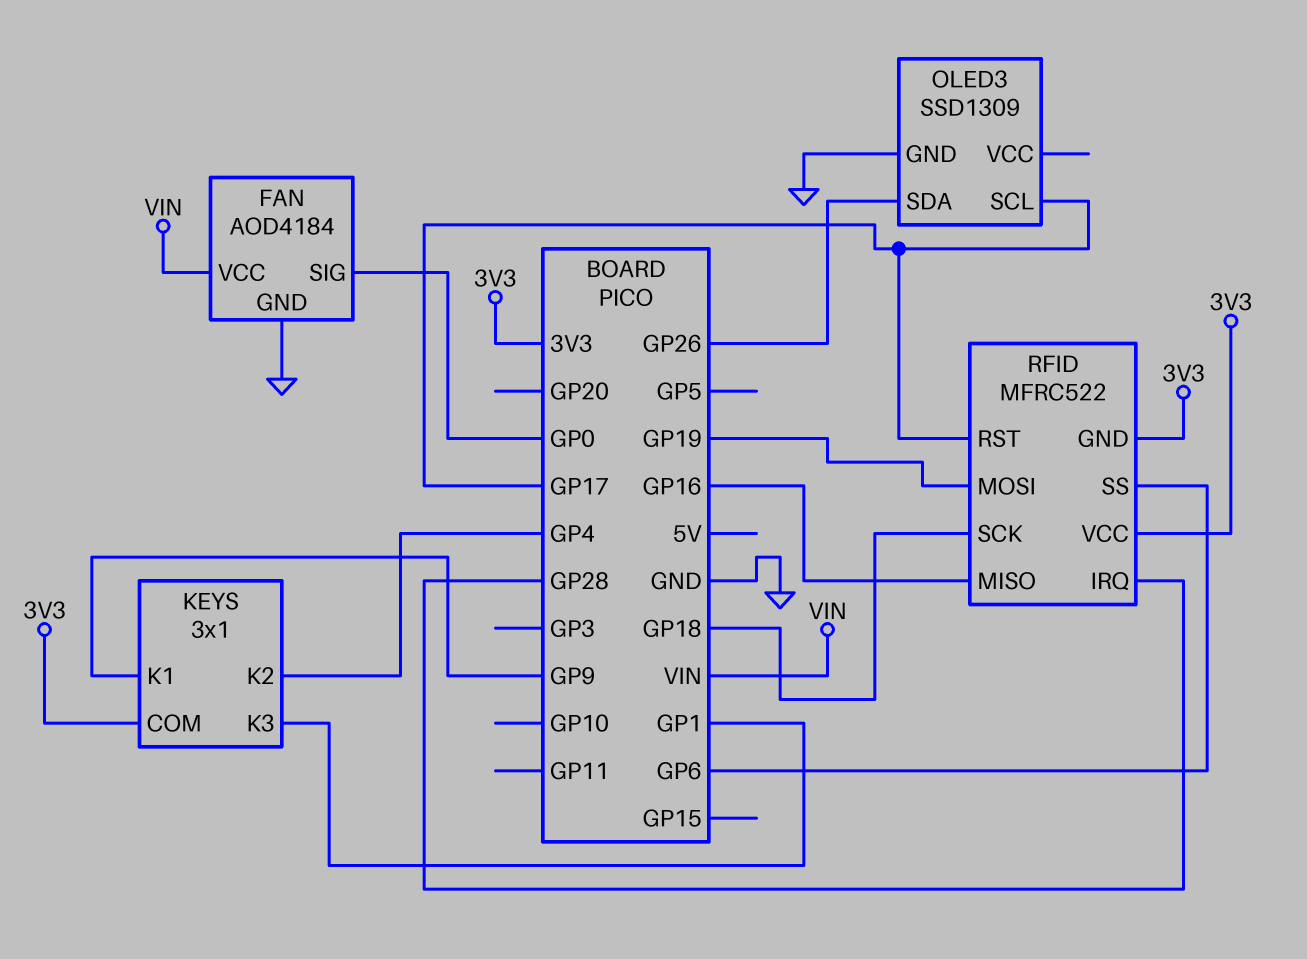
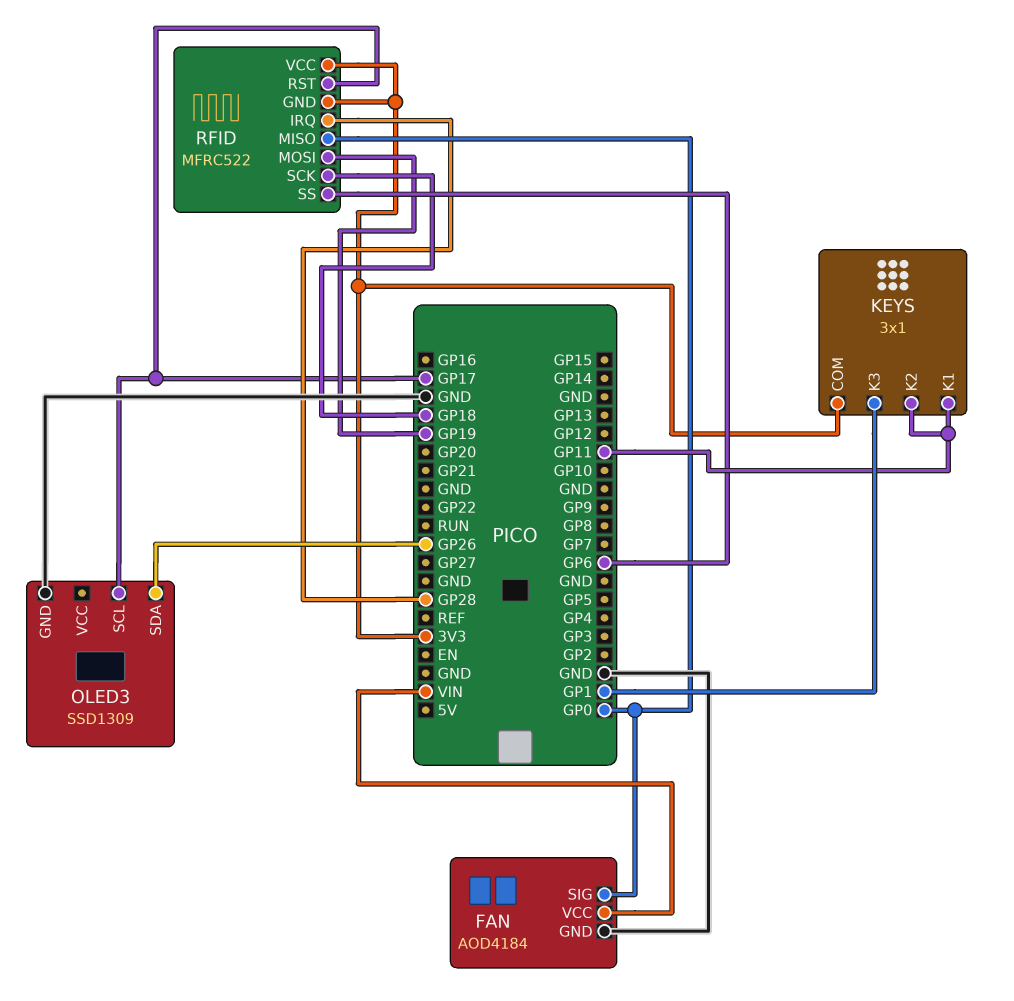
KEYS pin K1: GP9 -> GP11
KEYS pin K2: GP4 -> GP11
RFID pin MISO: GP16 -> GP0

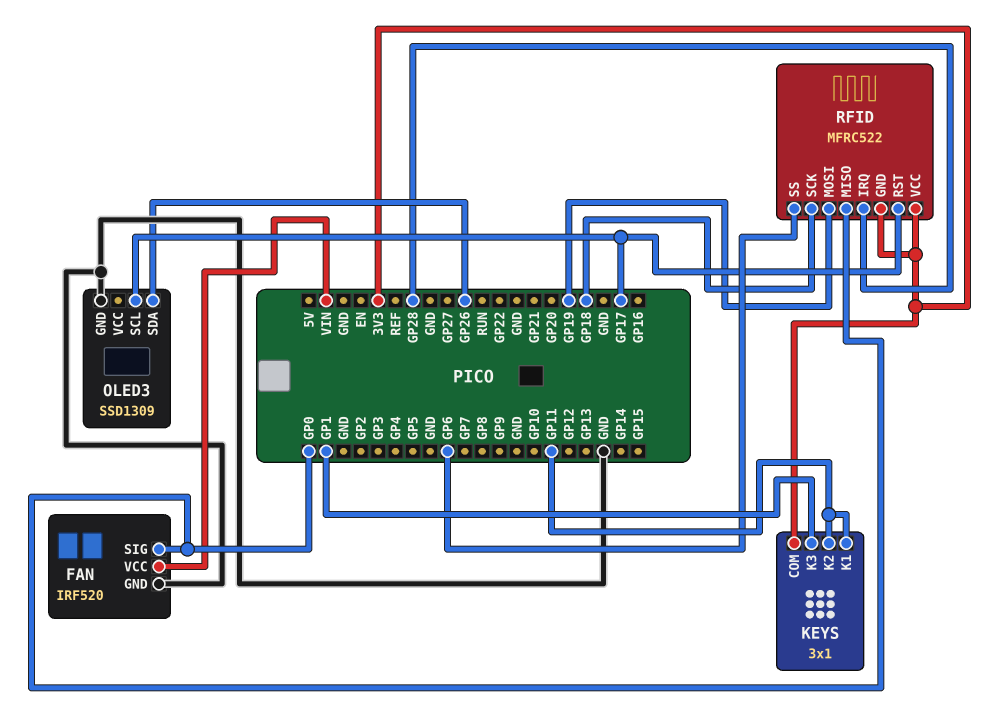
FAN: AOD4184 -> IRF520

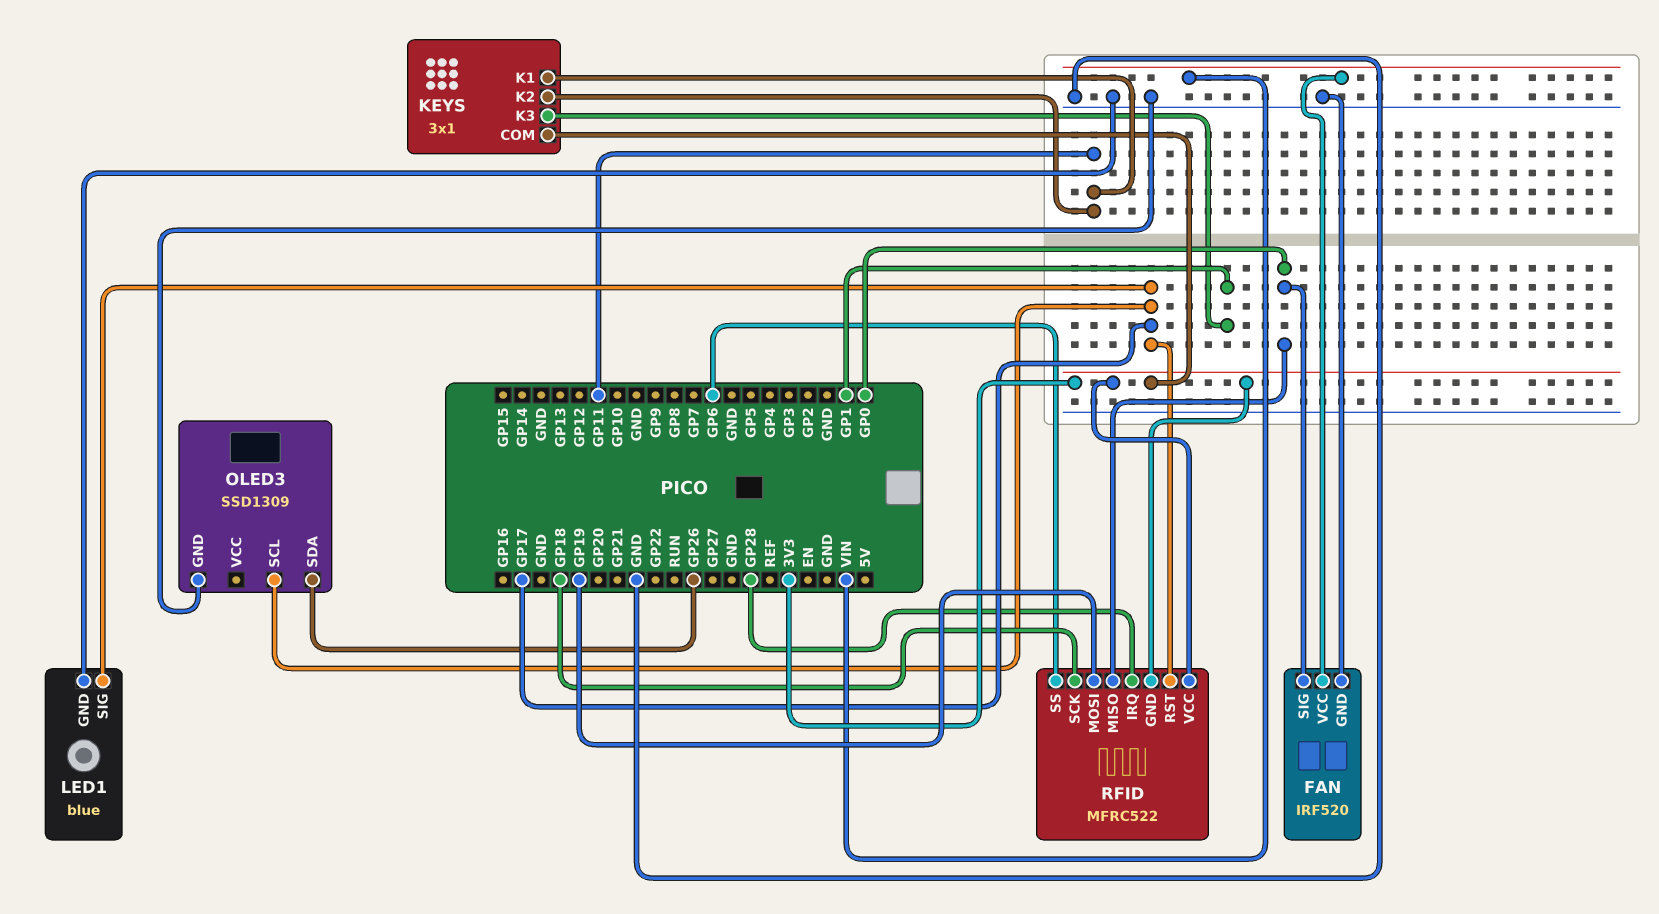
LED1: none -> blue
LED1 pin GND: none -> GND
LED1 pin SIG: none -> GP17

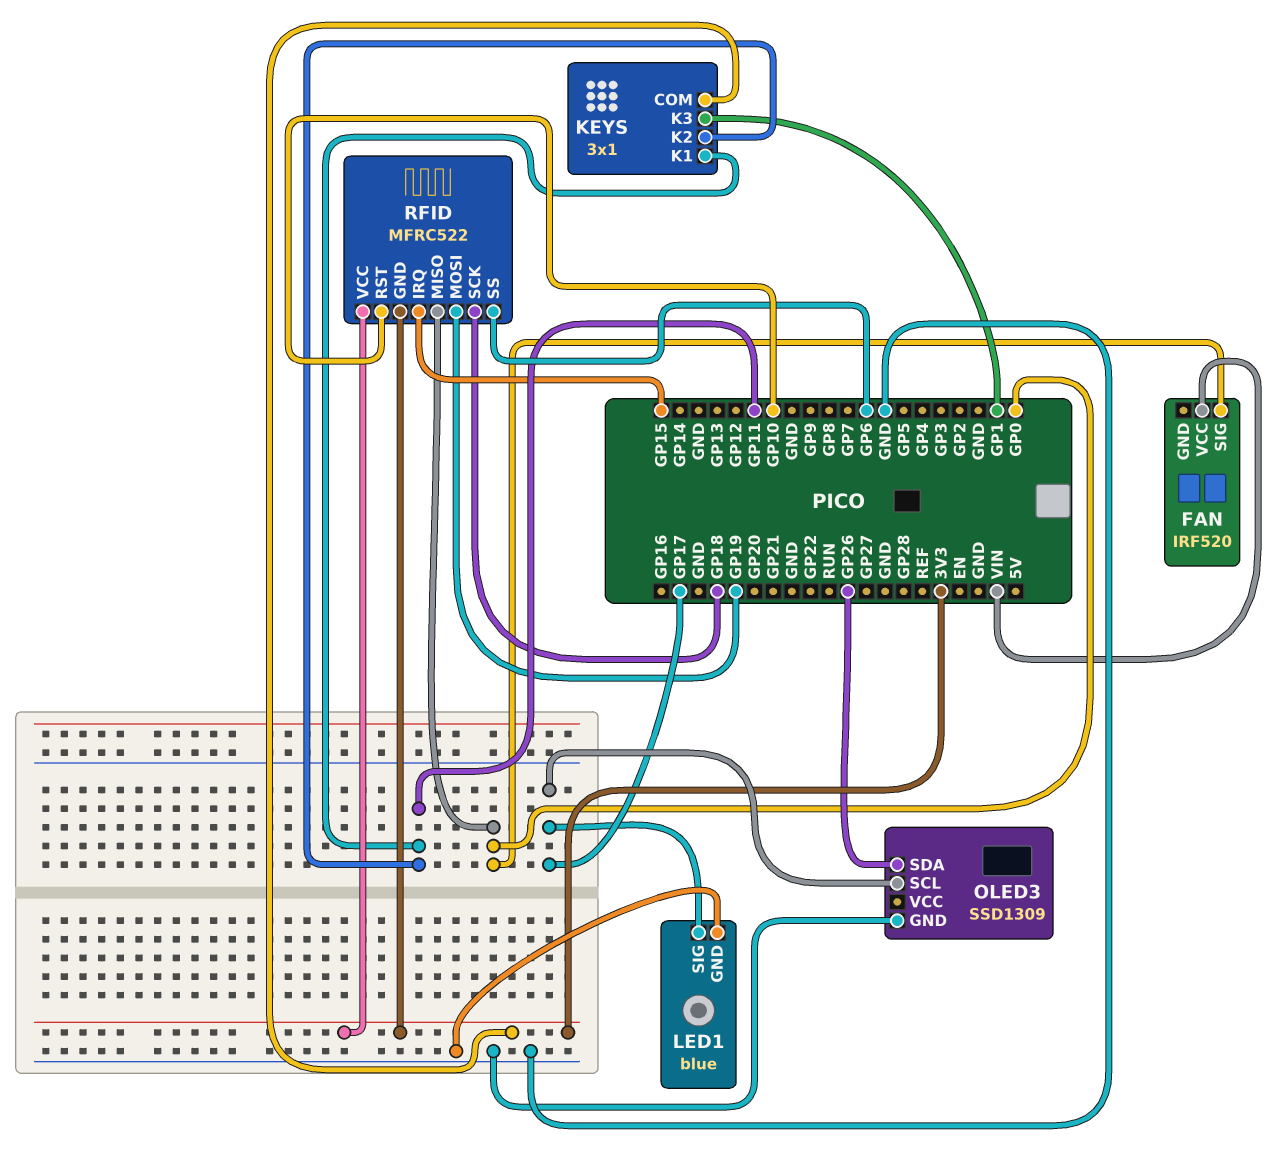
FAN pin GND: GND -> none
RFID pin IRQ: GP28 -> GP15
RFID pin RST: GP17 -> GP10

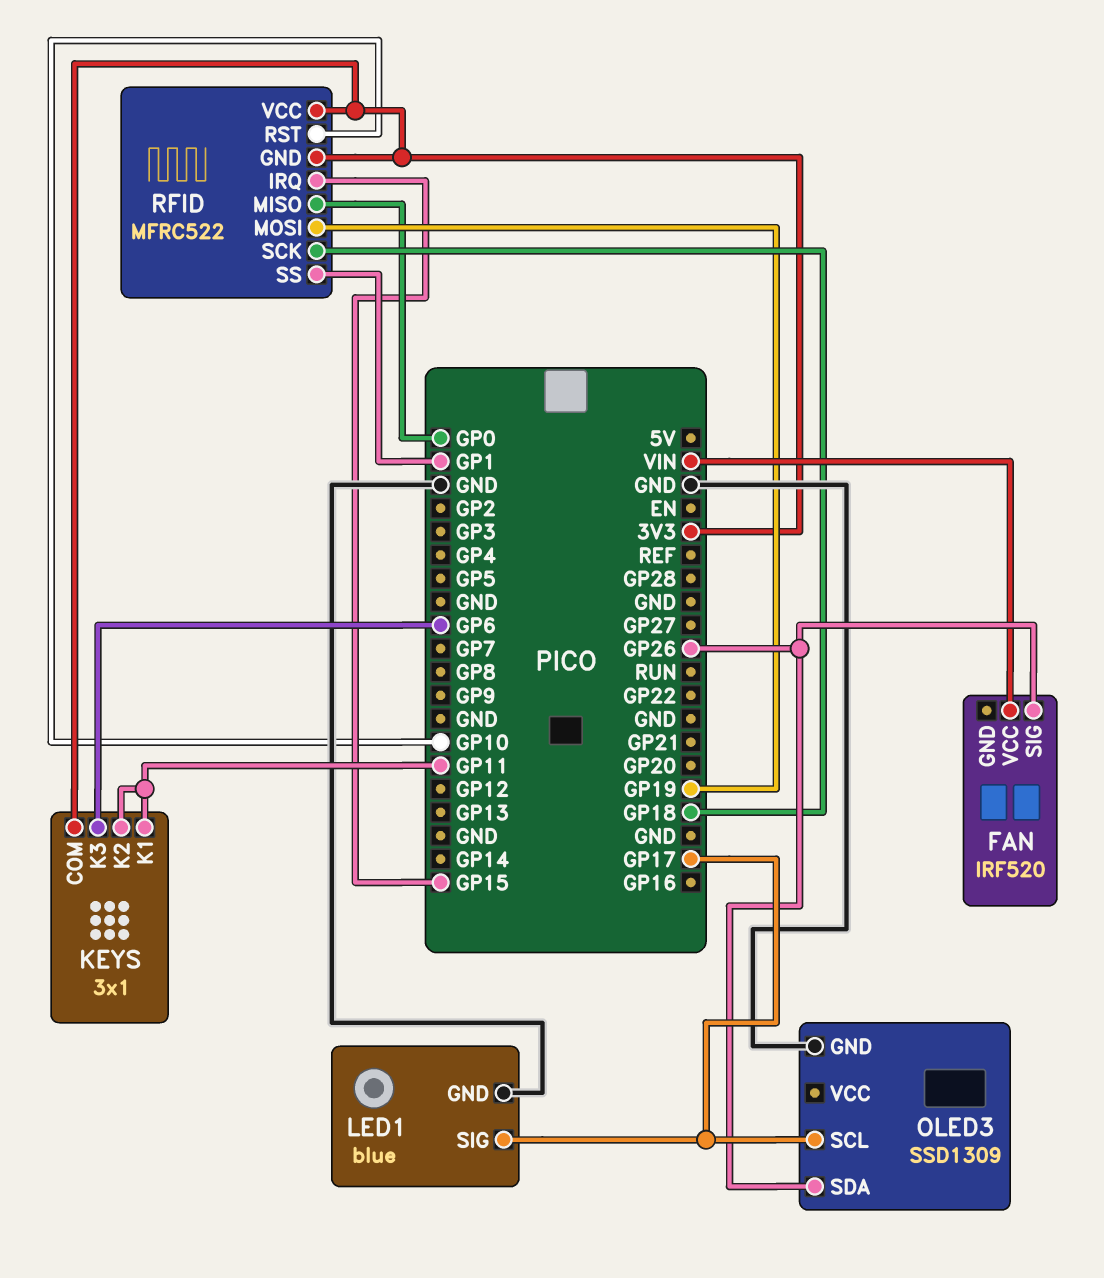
FAN pin SIG: GP0 -> GP26
KEYS pin K3: GP1 -> GP6
RFID pin SS: GP6 -> GP1

